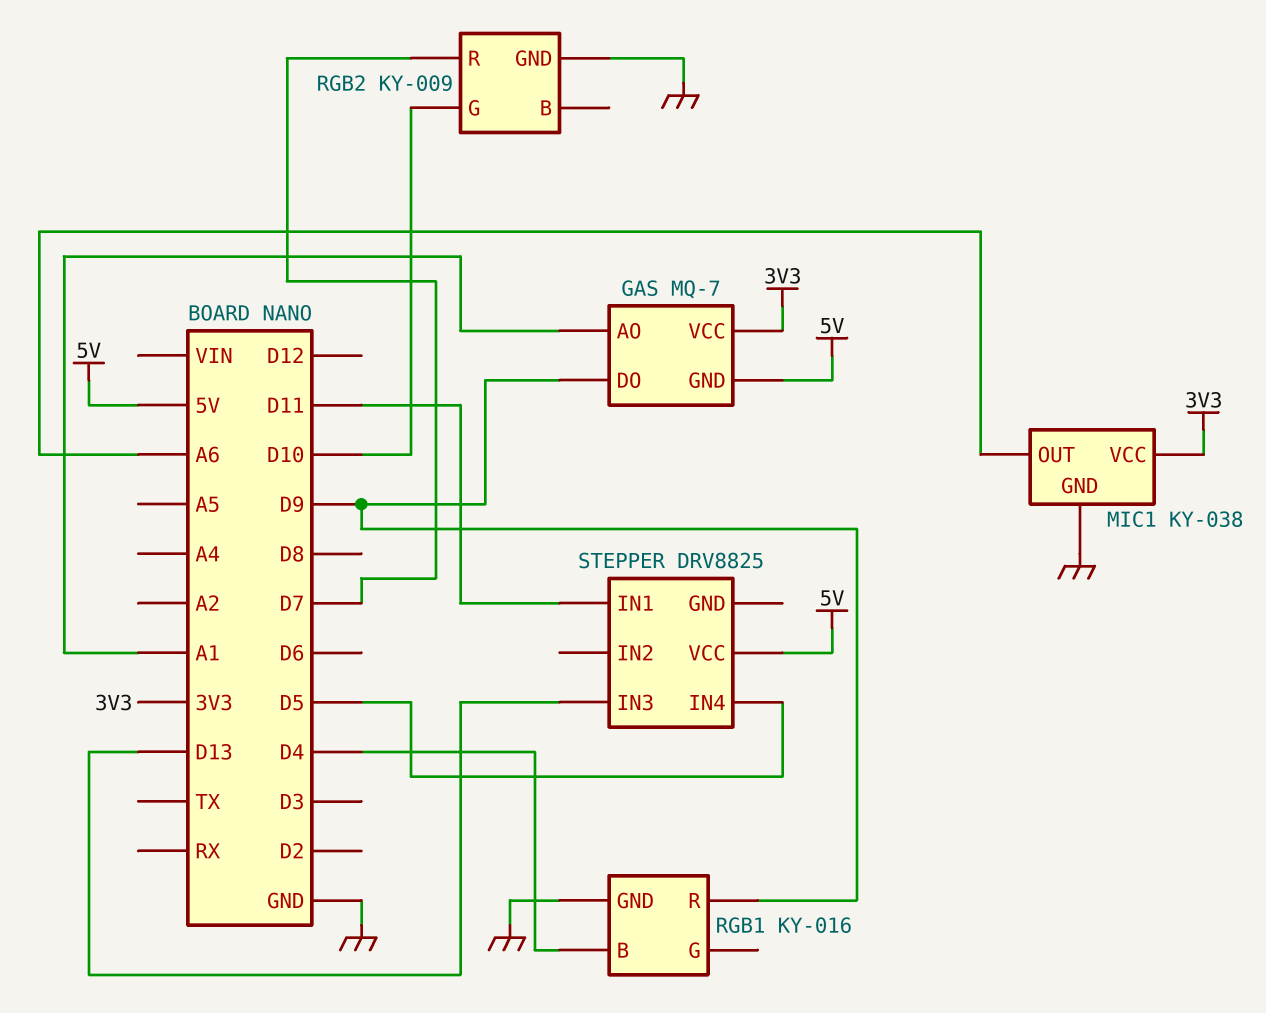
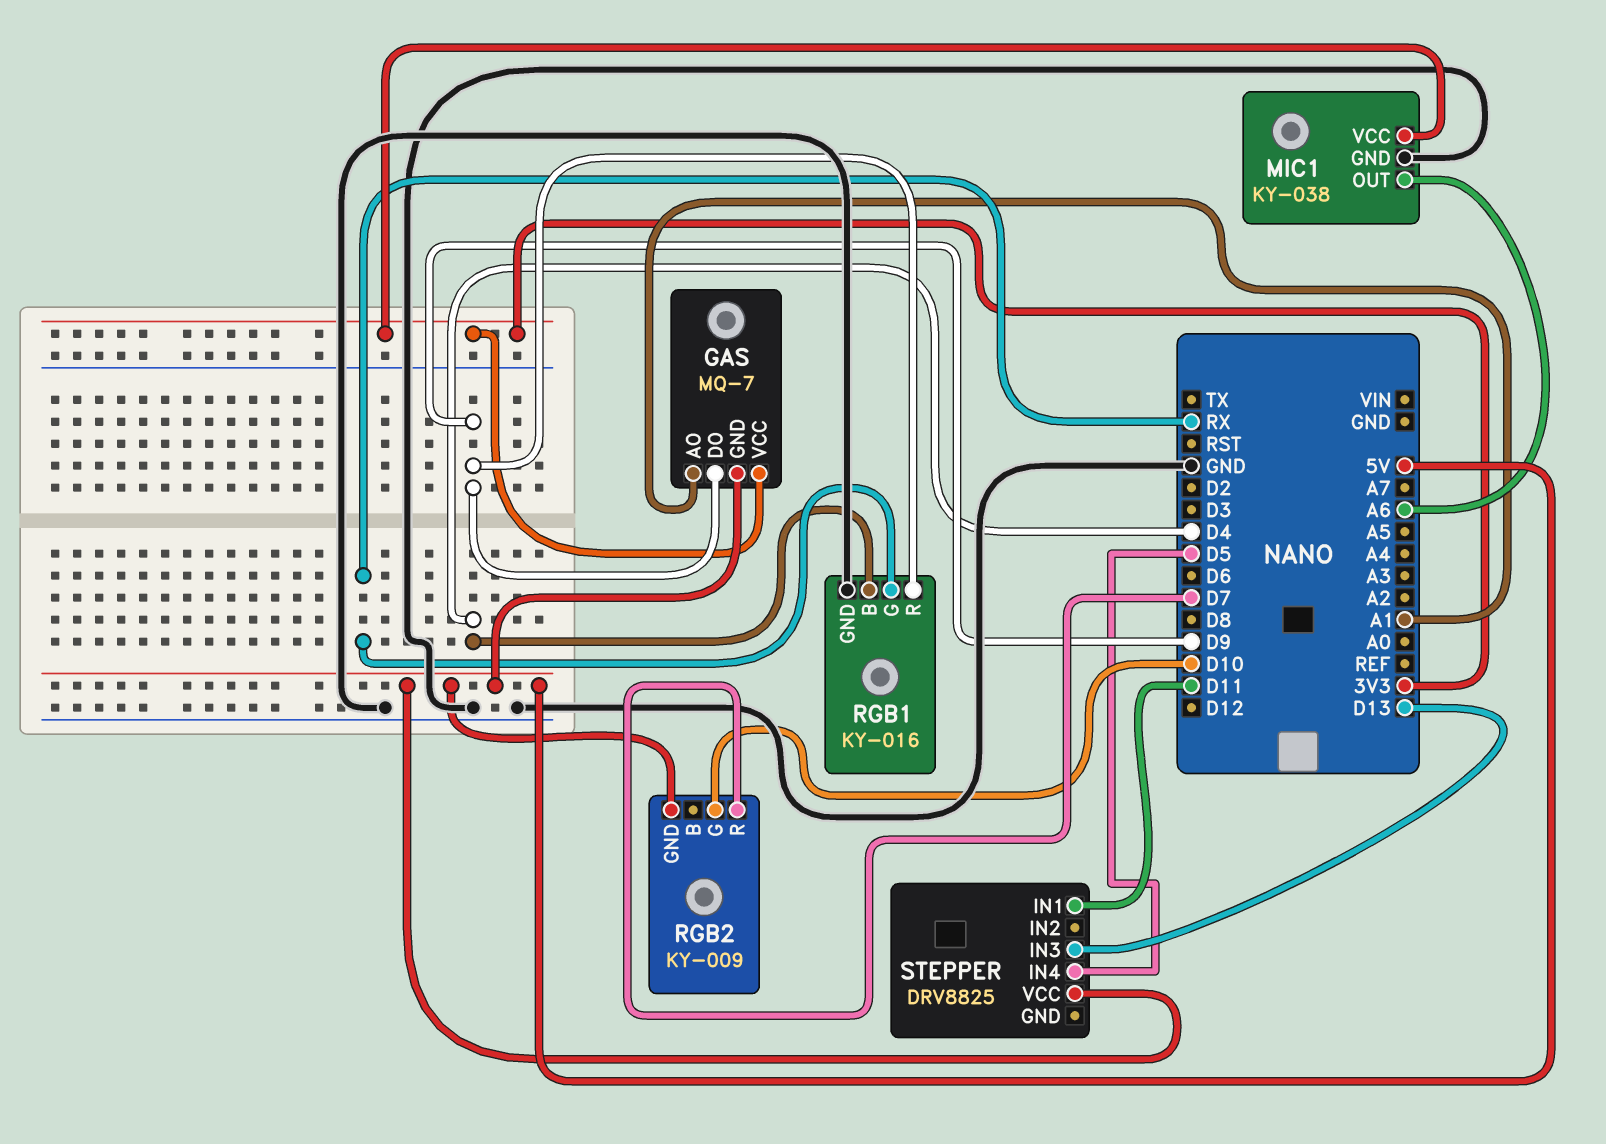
RGB1 pin G: none -> RX
RGB2 pin GND: GND -> 5V

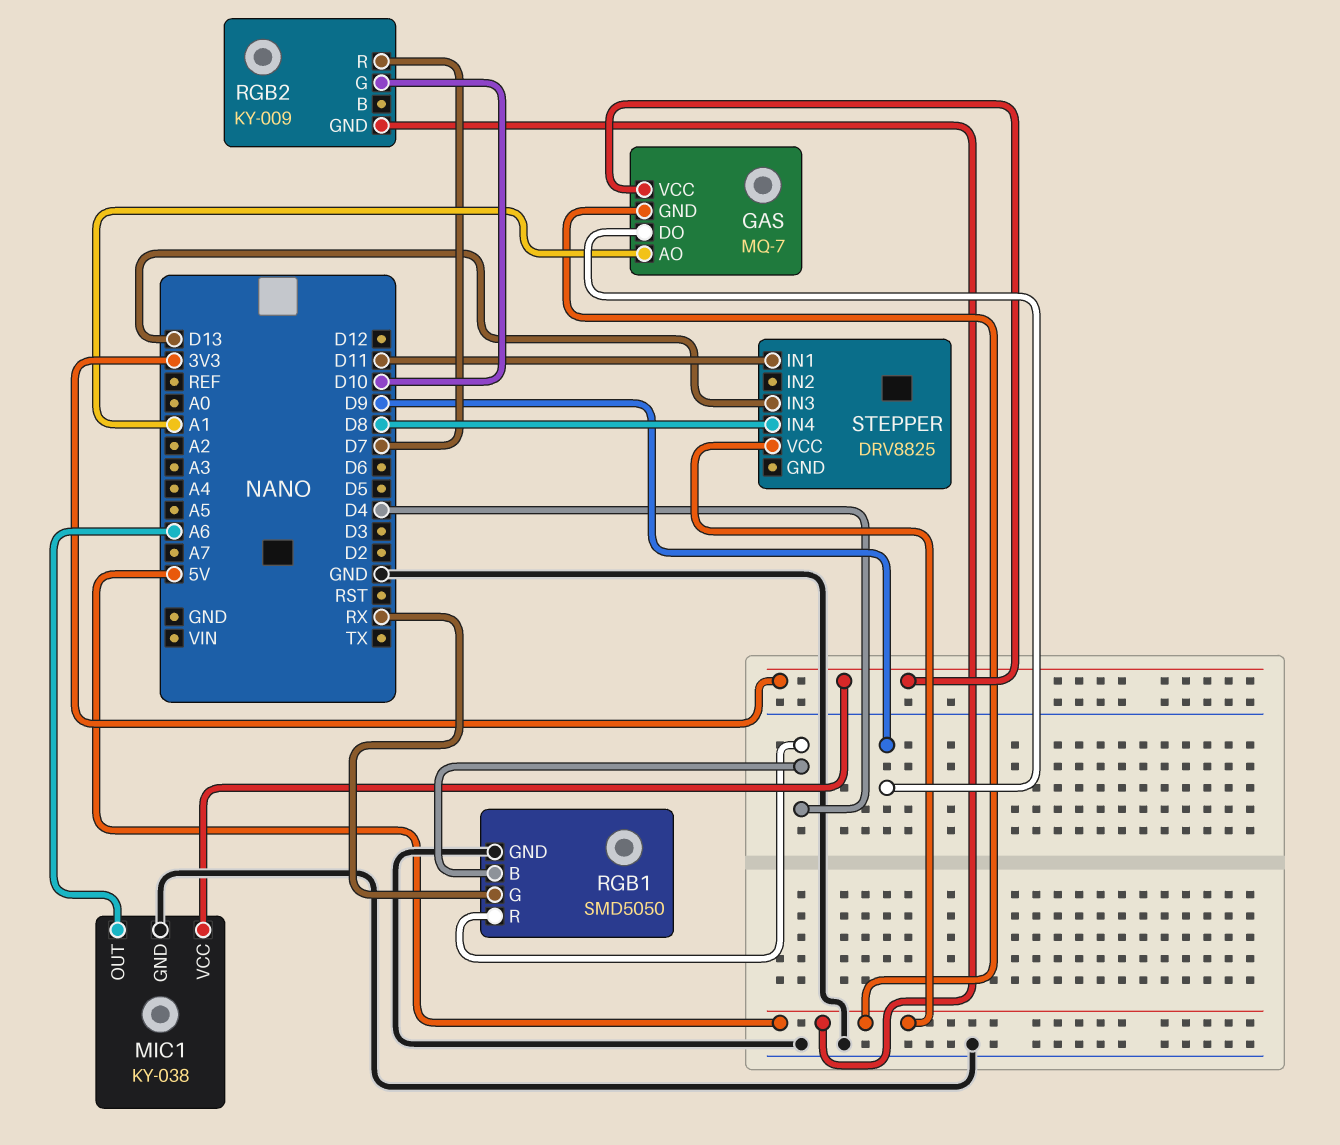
RGB1: KY-016 -> SMD5050
RGB1 pin R: D9 -> D4
STEPPER pin IN4: D5 -> D8

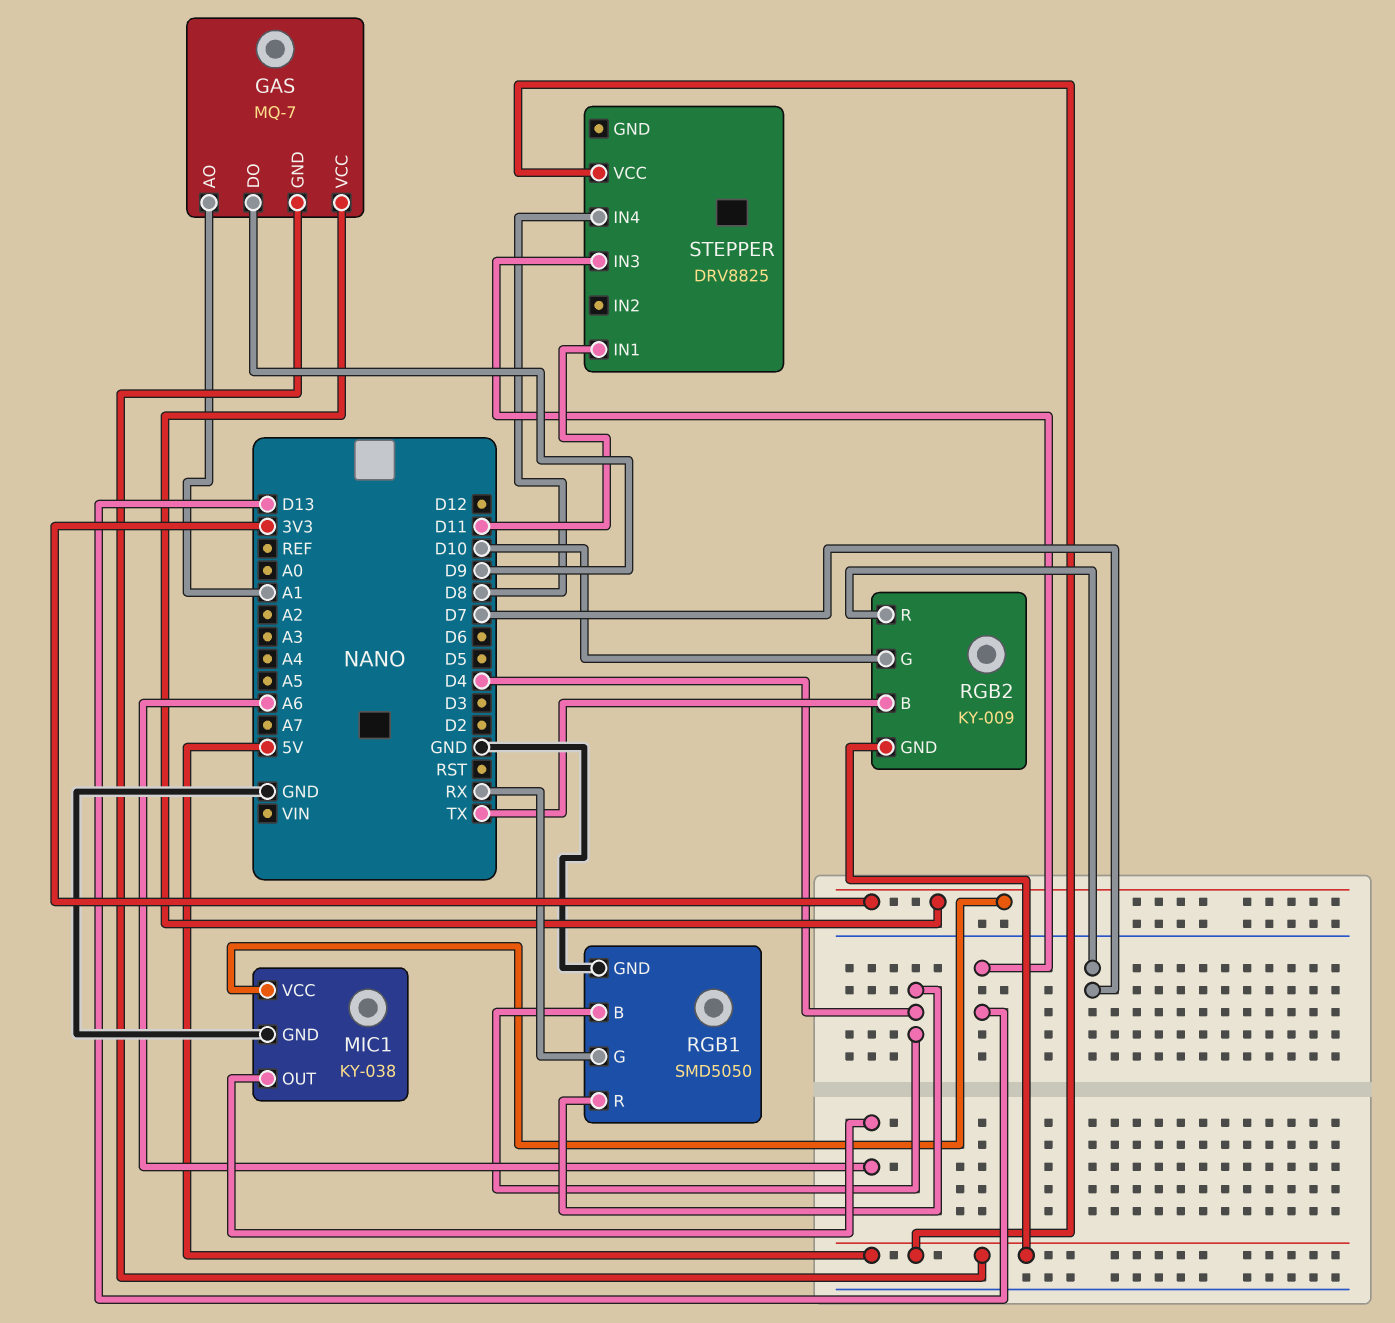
RGB2 pin B: none -> TX

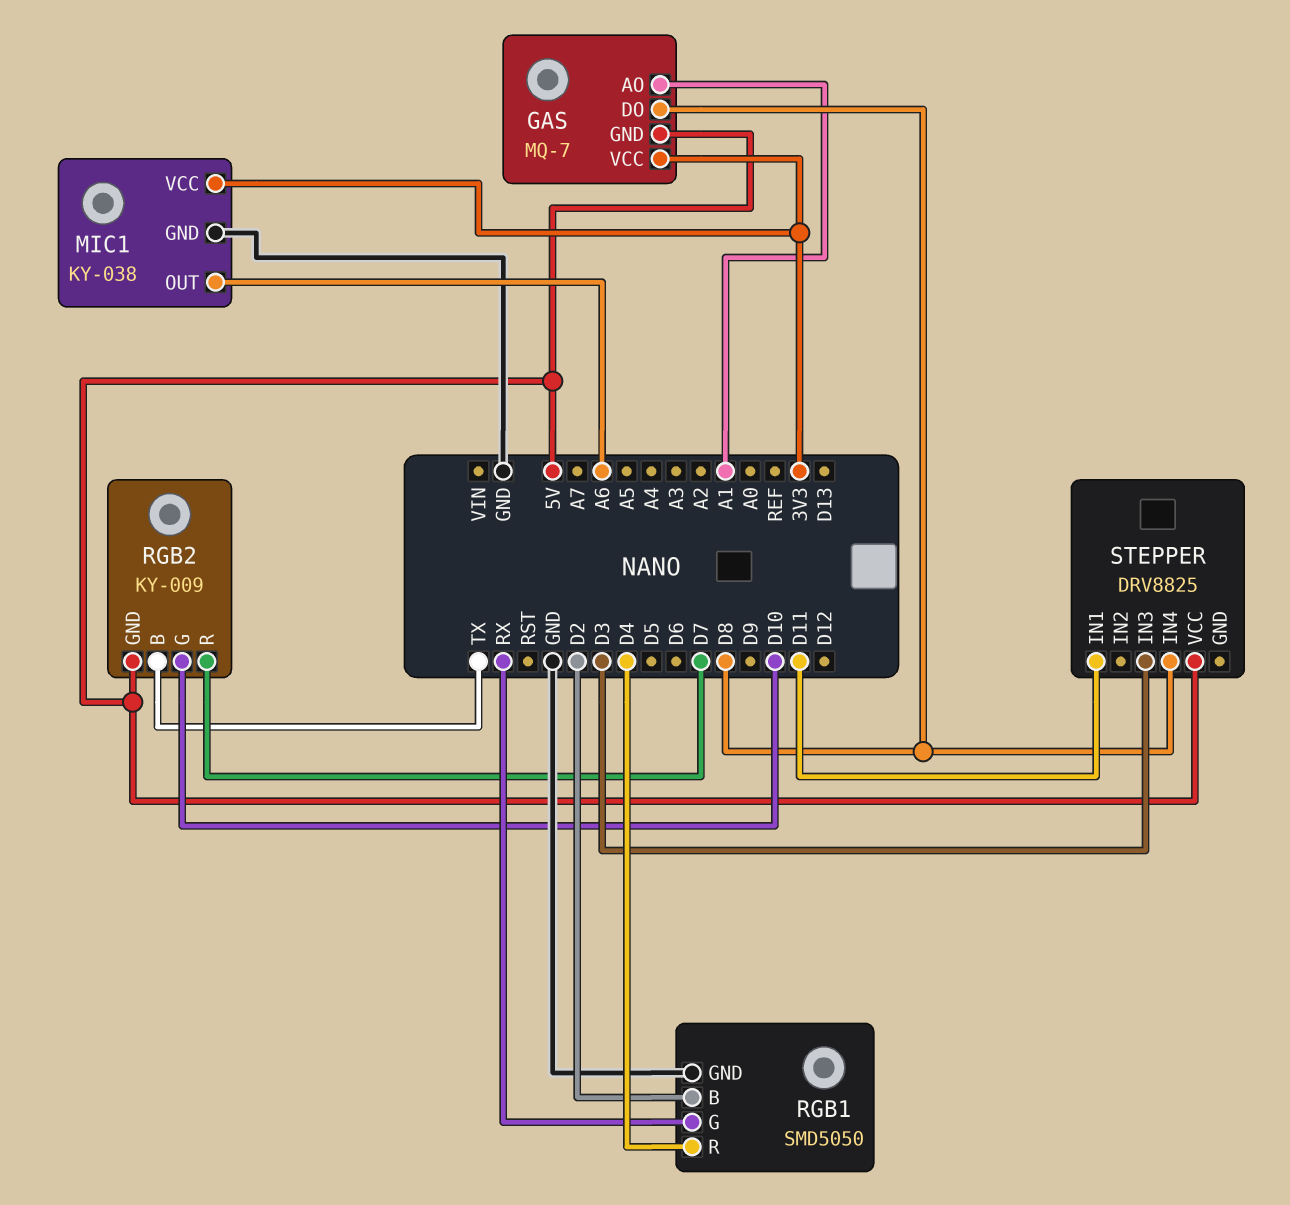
GAS pin DO: D9 -> D8
RGB1 pin B: D4 -> D2
STEPPER pin IN3: D13 -> D3

